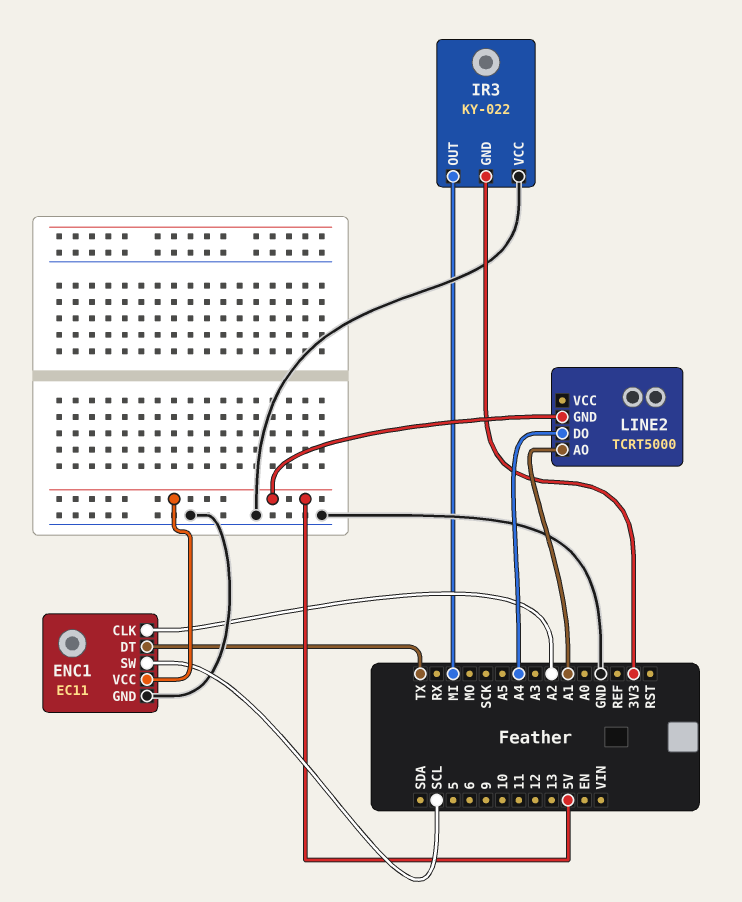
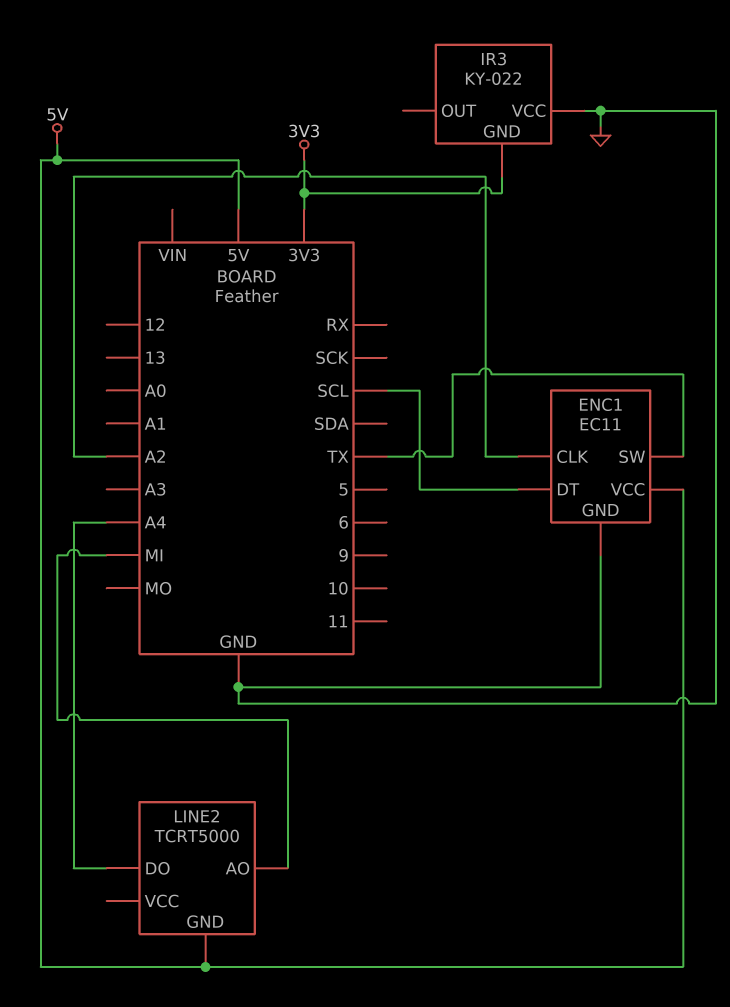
ENC1 pin DT: TX -> SCL
ENC1 pin SW: SCL -> TX
IR3 pin OUT: MI -> none
LINE2 pin AO: A1 -> MI

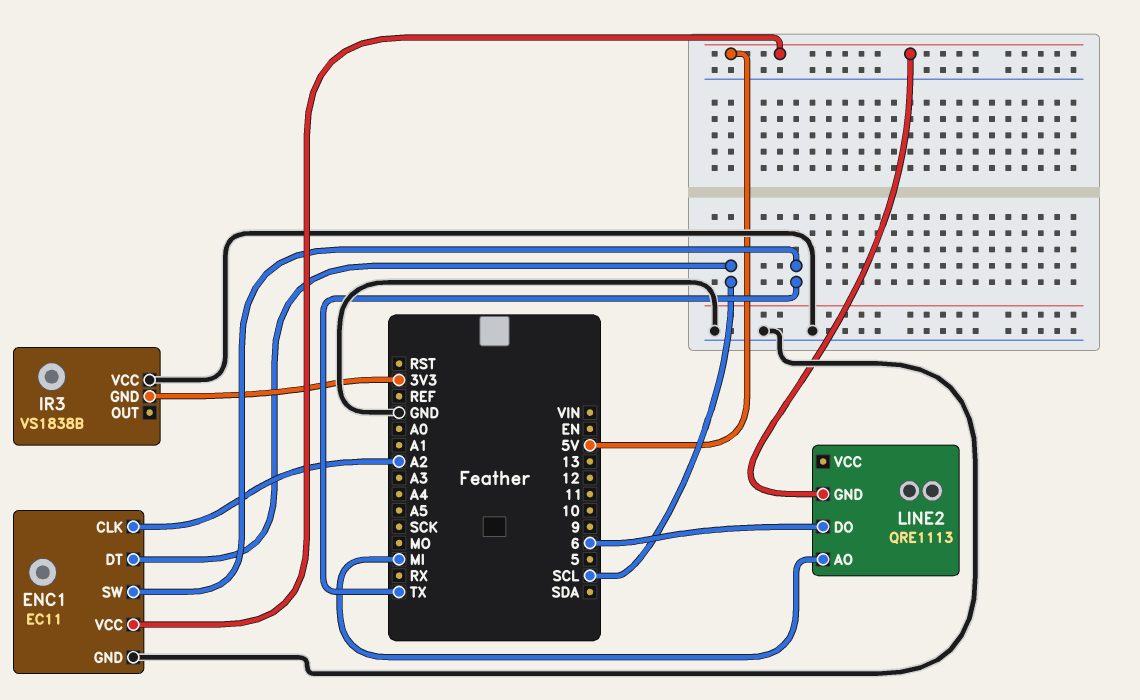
IR3: KY-022 -> VS1838B
LINE2: TCRT5000 -> QRE1113
LINE2 pin DO: A4 -> 6

